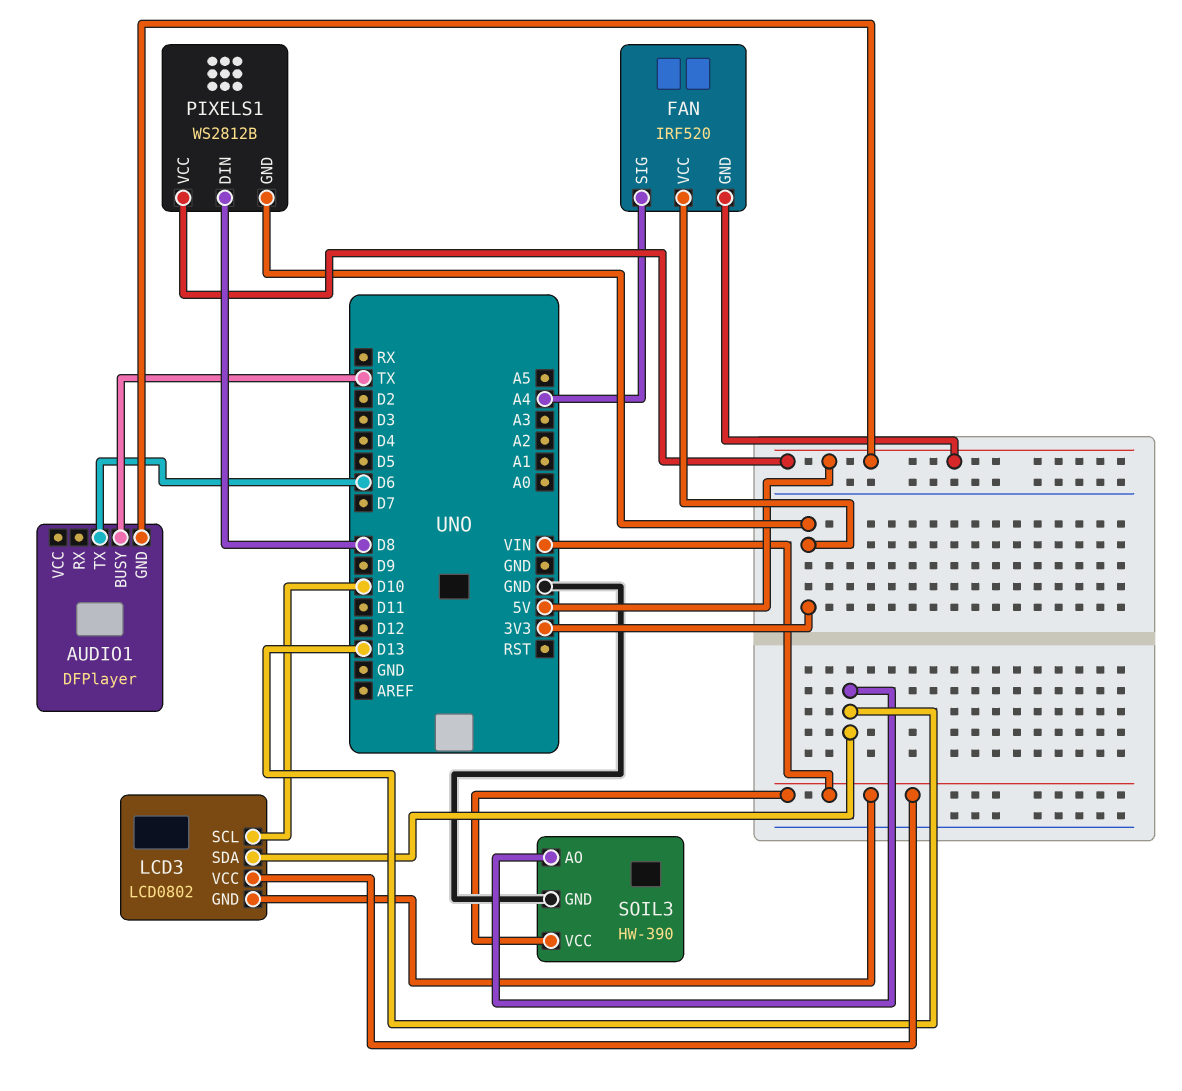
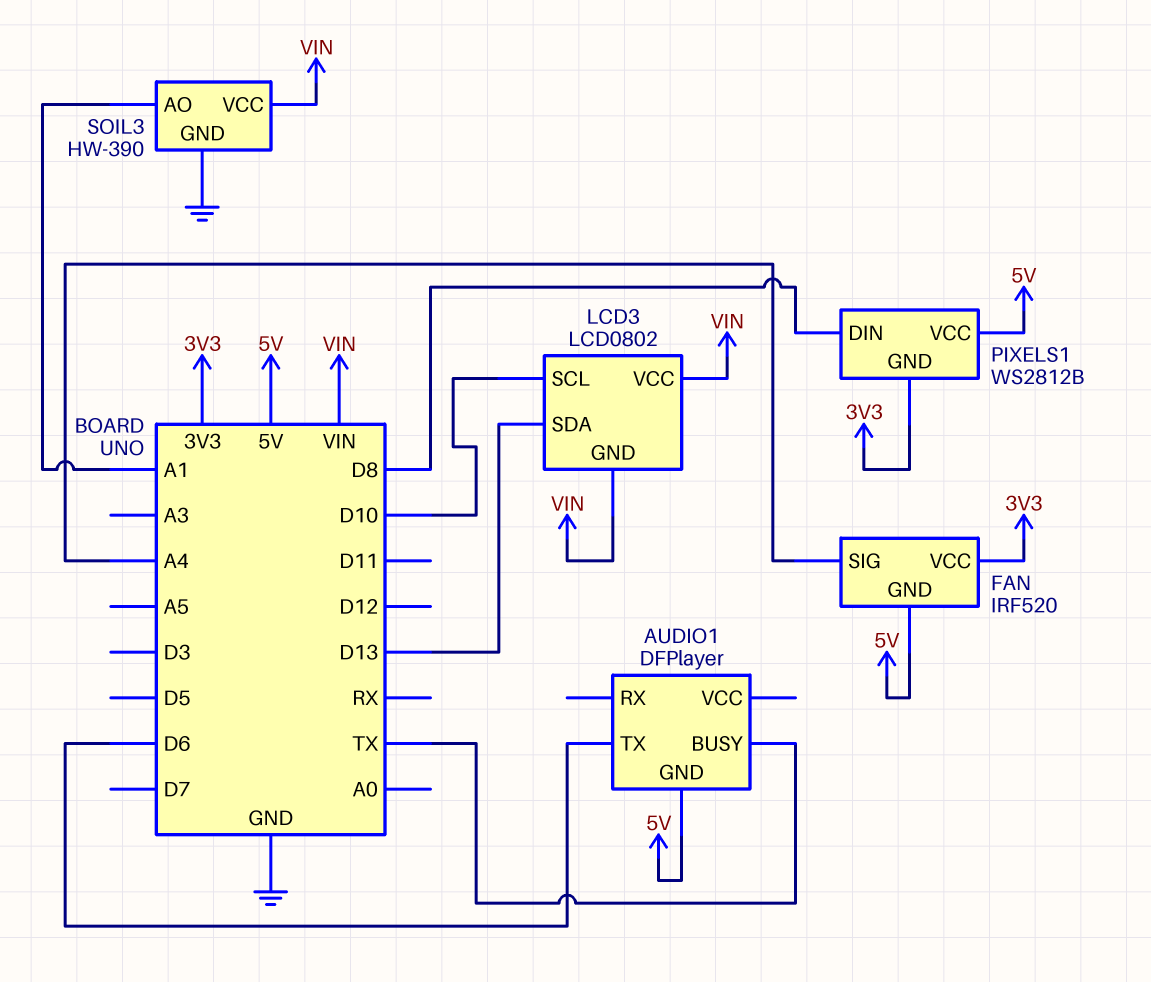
SOIL3 pin AO: D13 -> A1

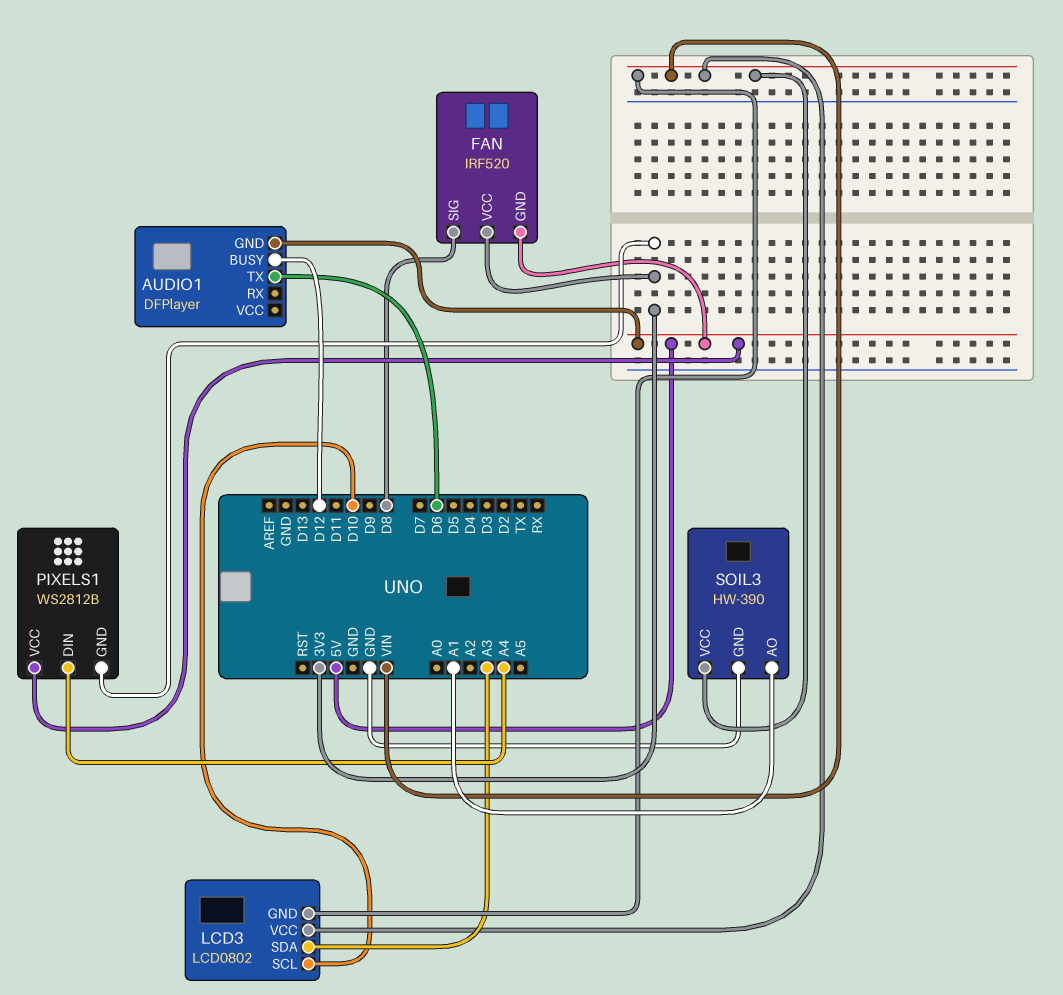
AUDIO1 pin BUSY: TX -> D12
FAN pin SIG: A4 -> D8
LCD3 pin SDA: D13 -> A3
PIXELS1 pin DIN: D8 -> A4

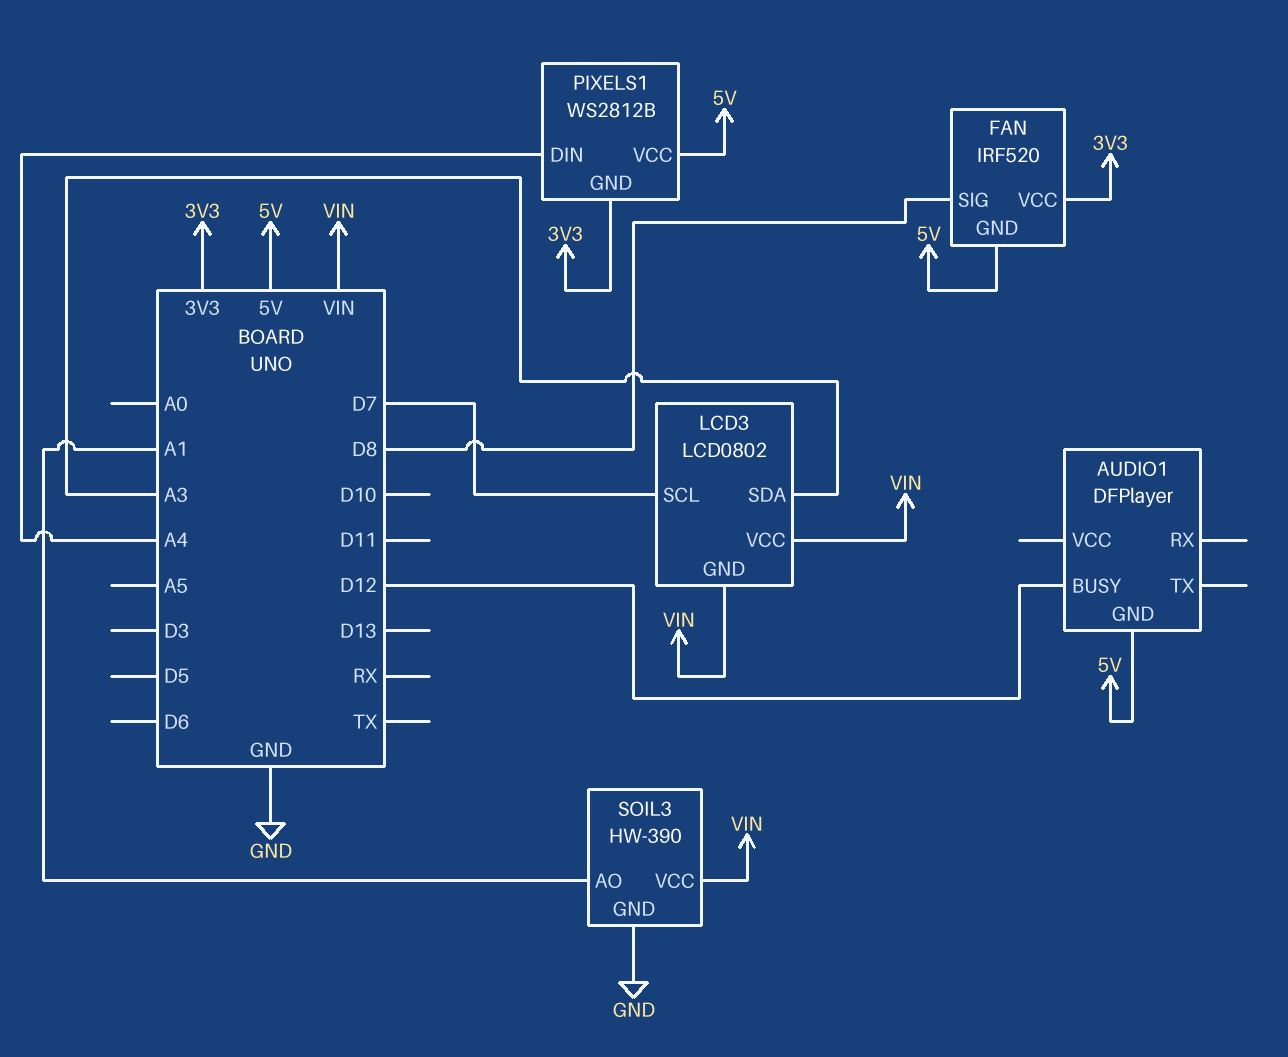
AUDIO1 pin TX: D6 -> none
LCD3 pin SCL: D10 -> D7

